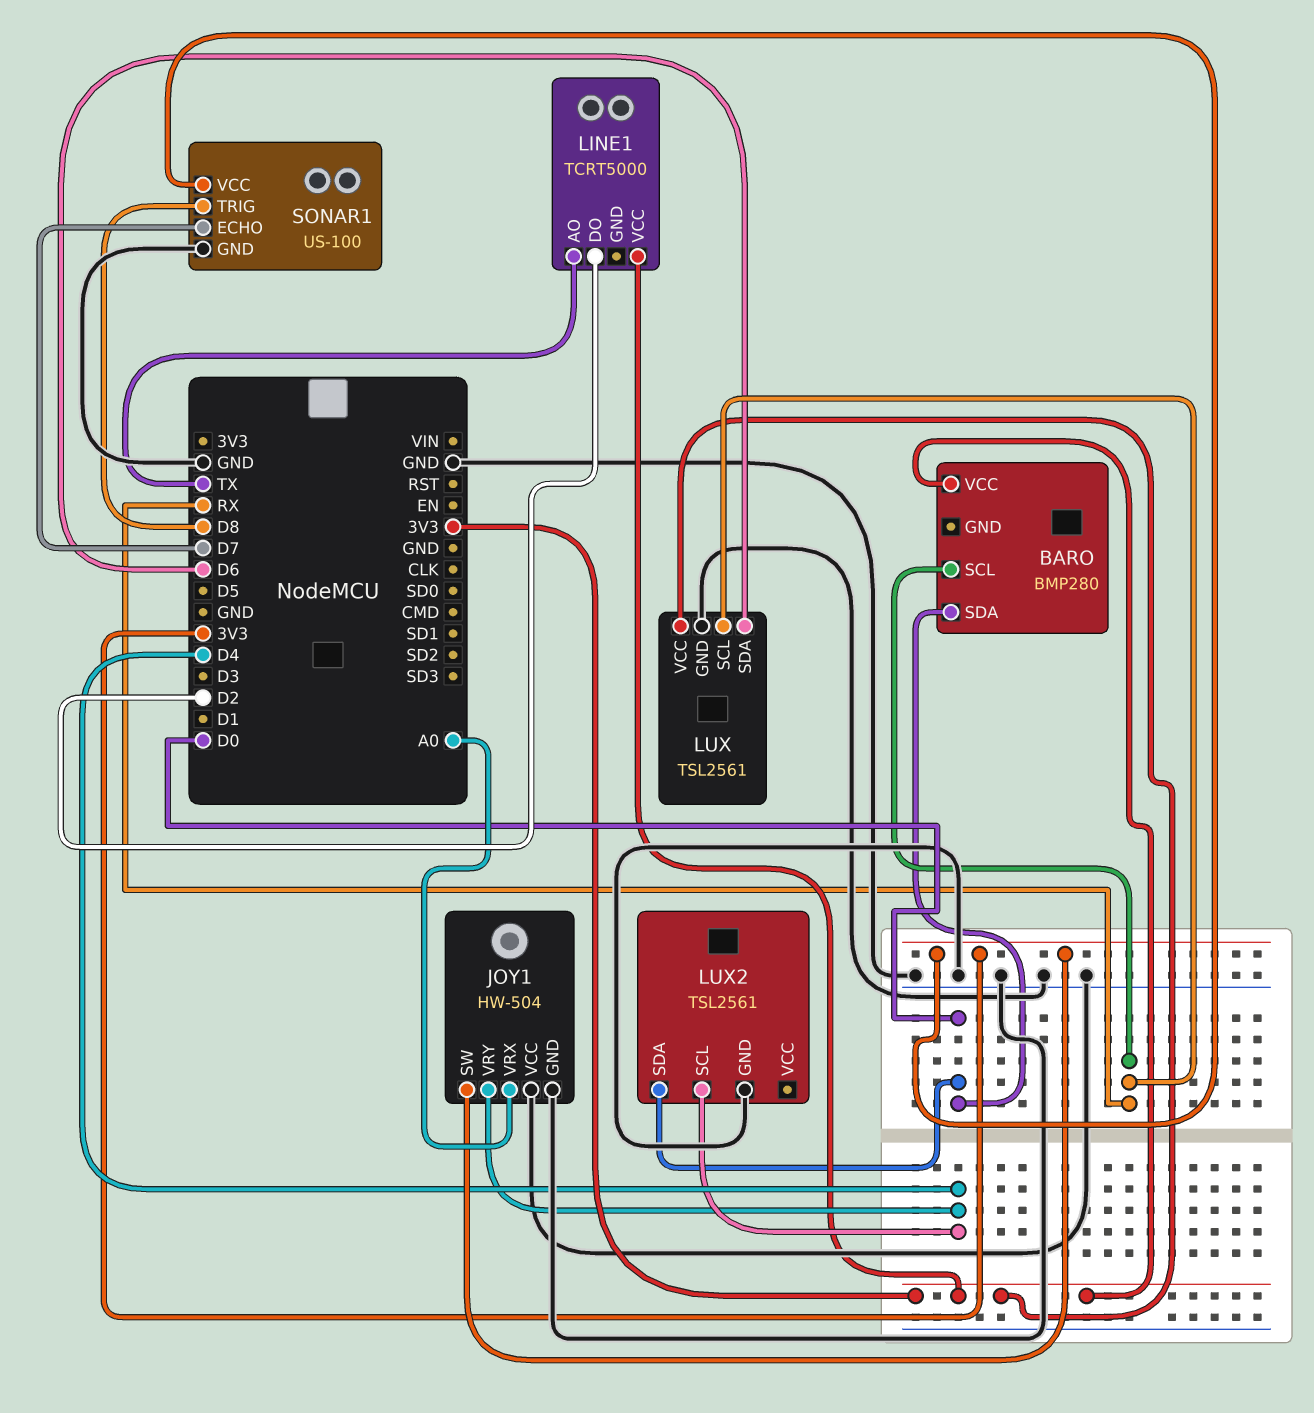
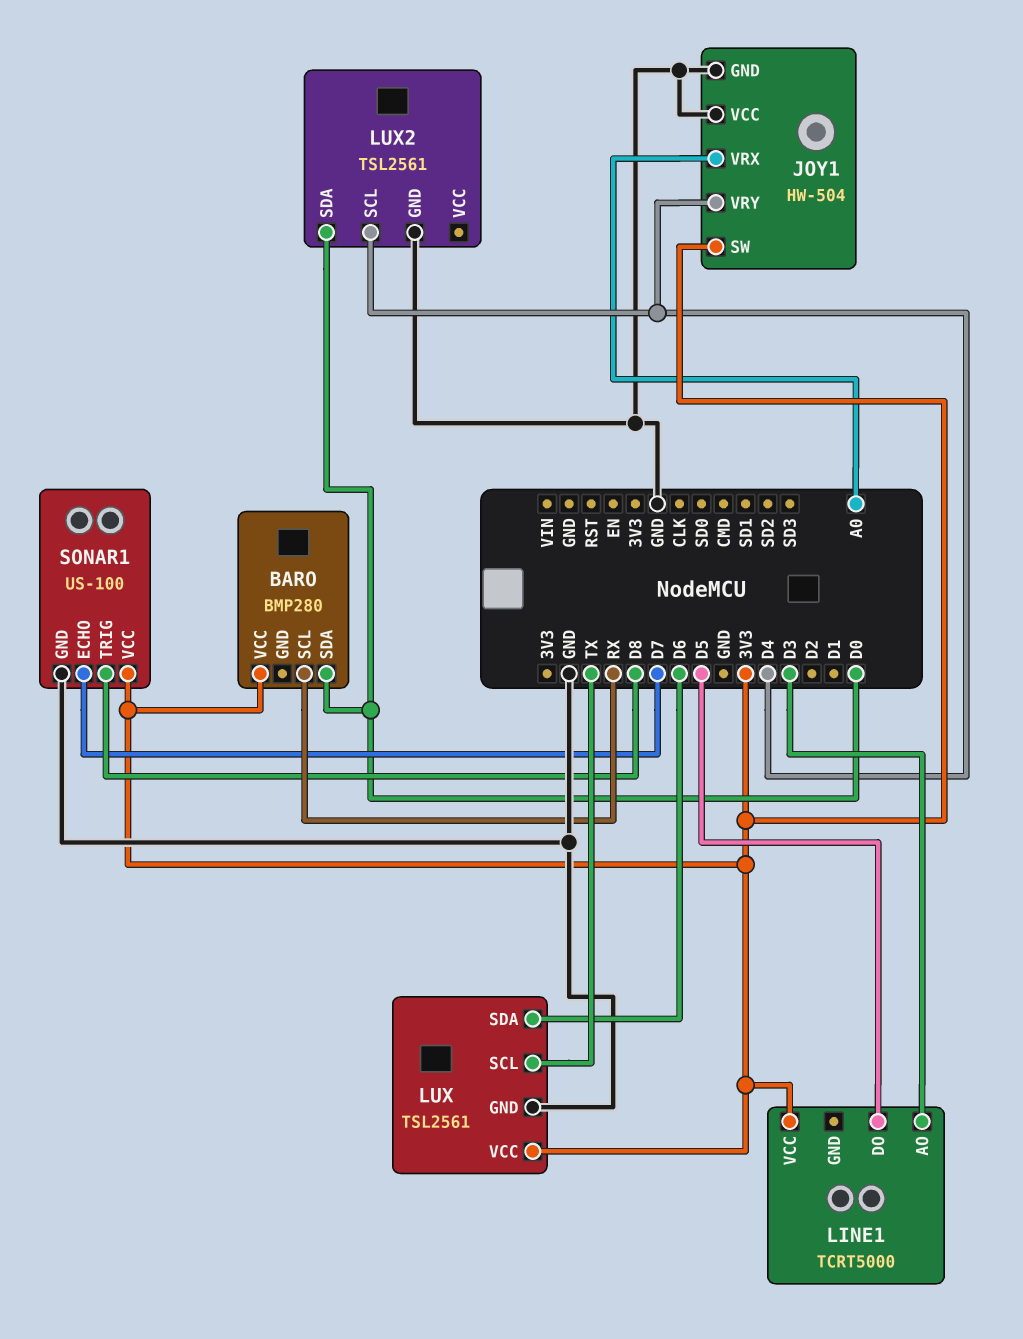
LINE1 pin AO: TX -> D3
LINE1 pin DO: D2 -> D5
LUX pin SCL: RX -> TX

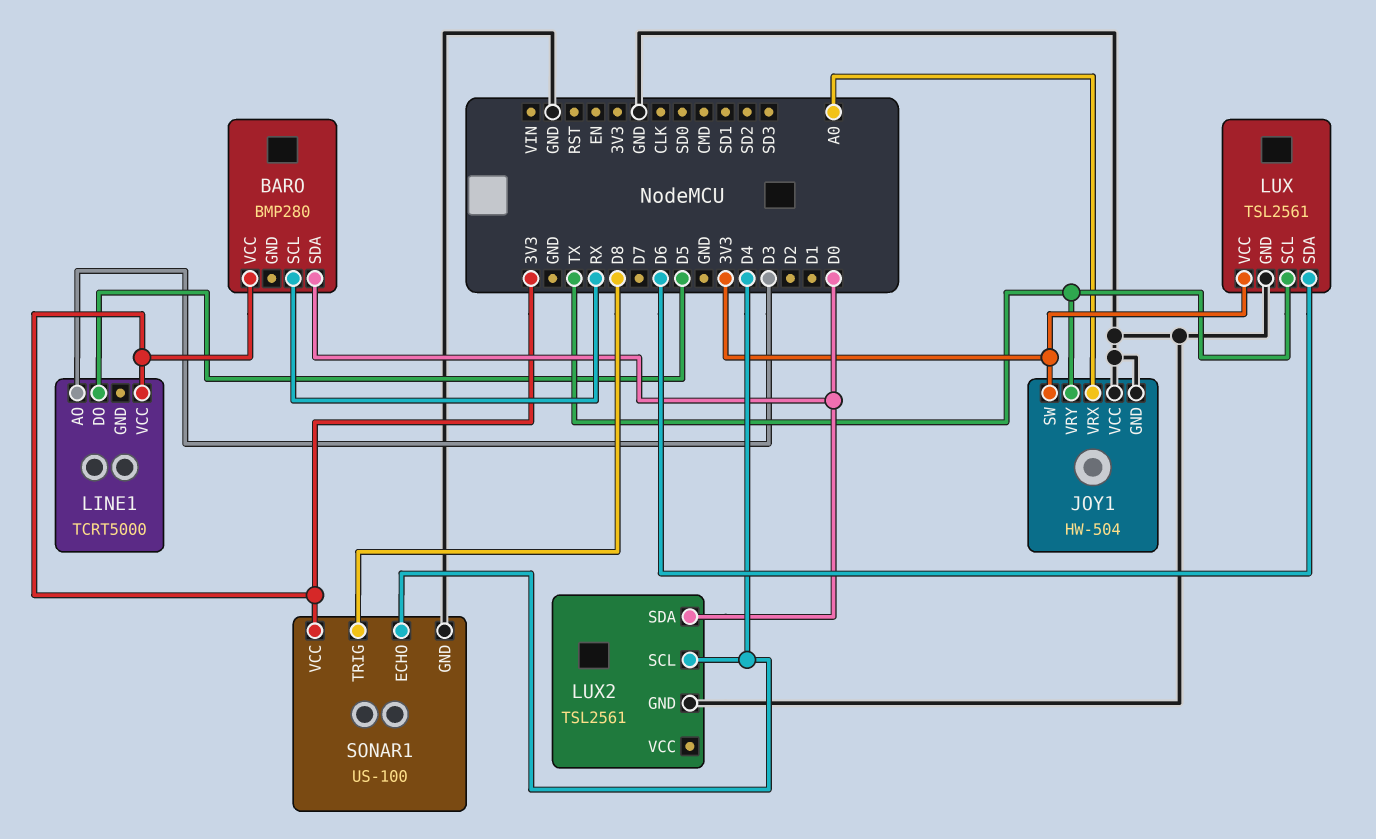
JOY1 pin VRY: D4 -> TX
SONAR1 pin ECHO: D7 -> D4

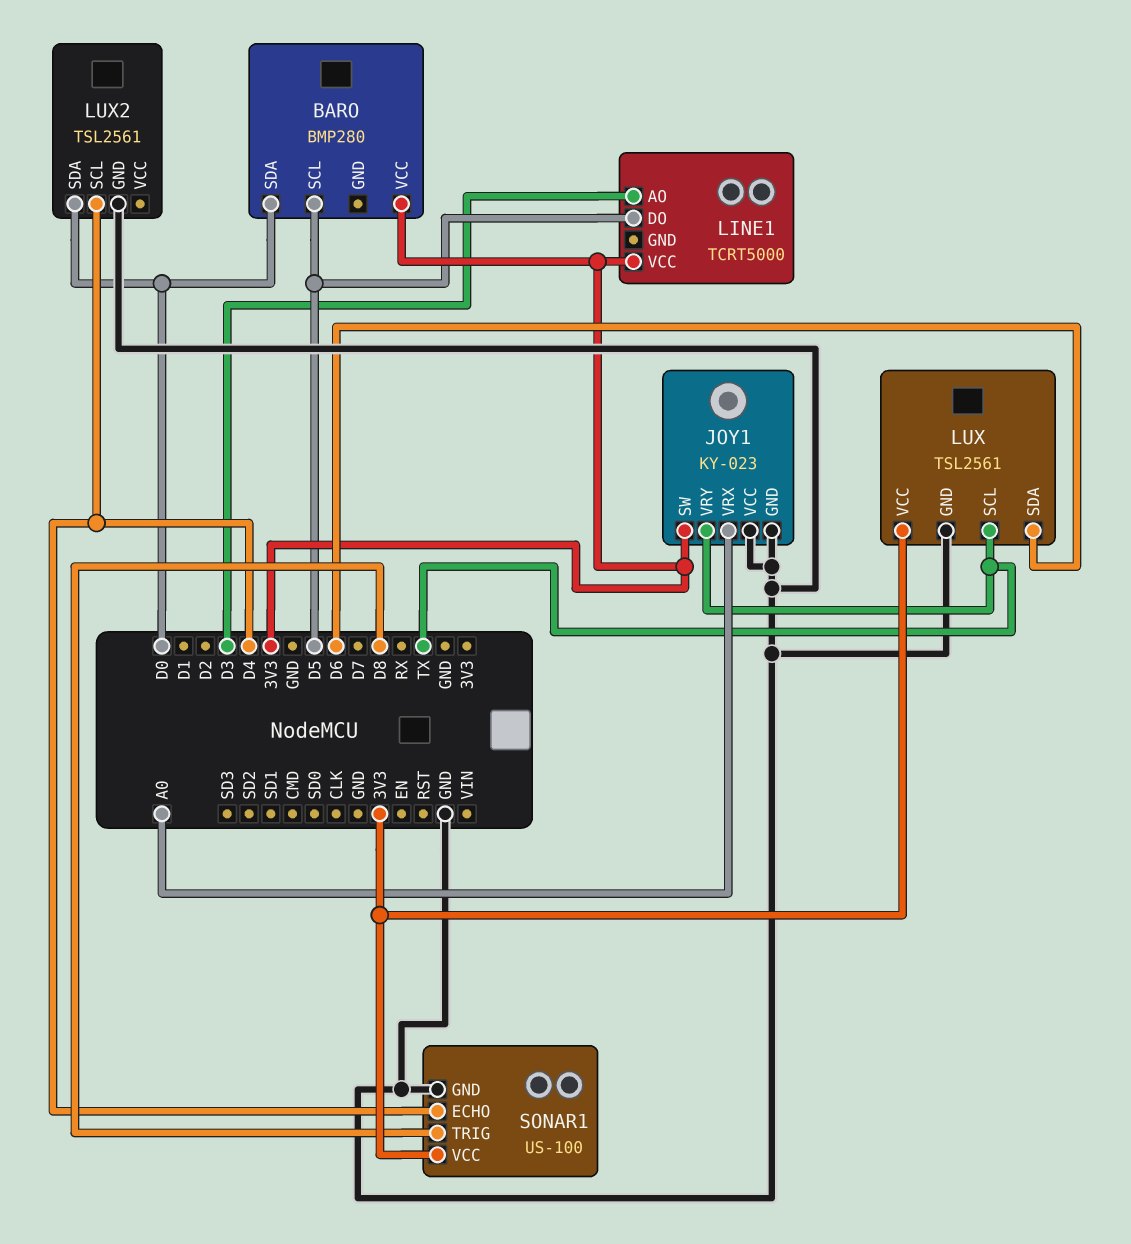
BARO pin SCL: RX -> D5
JOY1: HW-504 -> KY-023

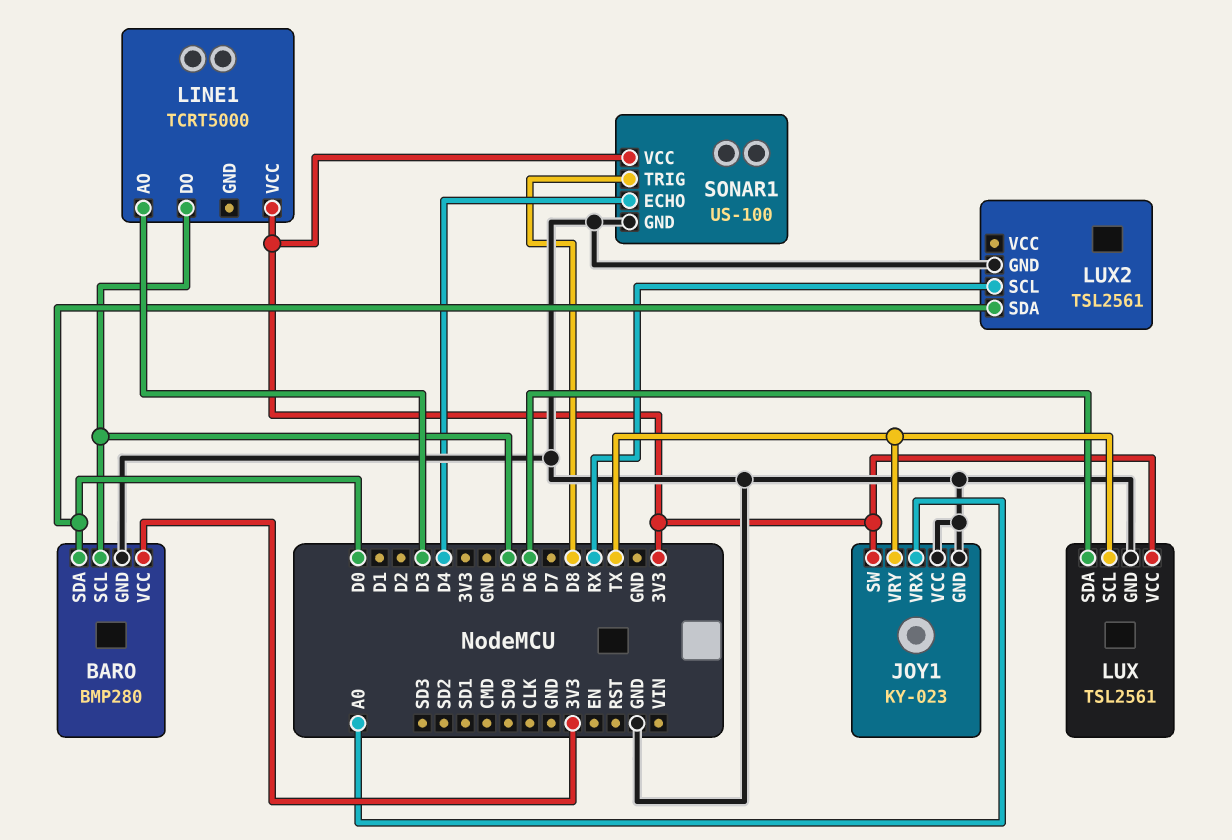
BARO pin GND: none -> GND
LUX2 pin SCL: D4 -> RX

